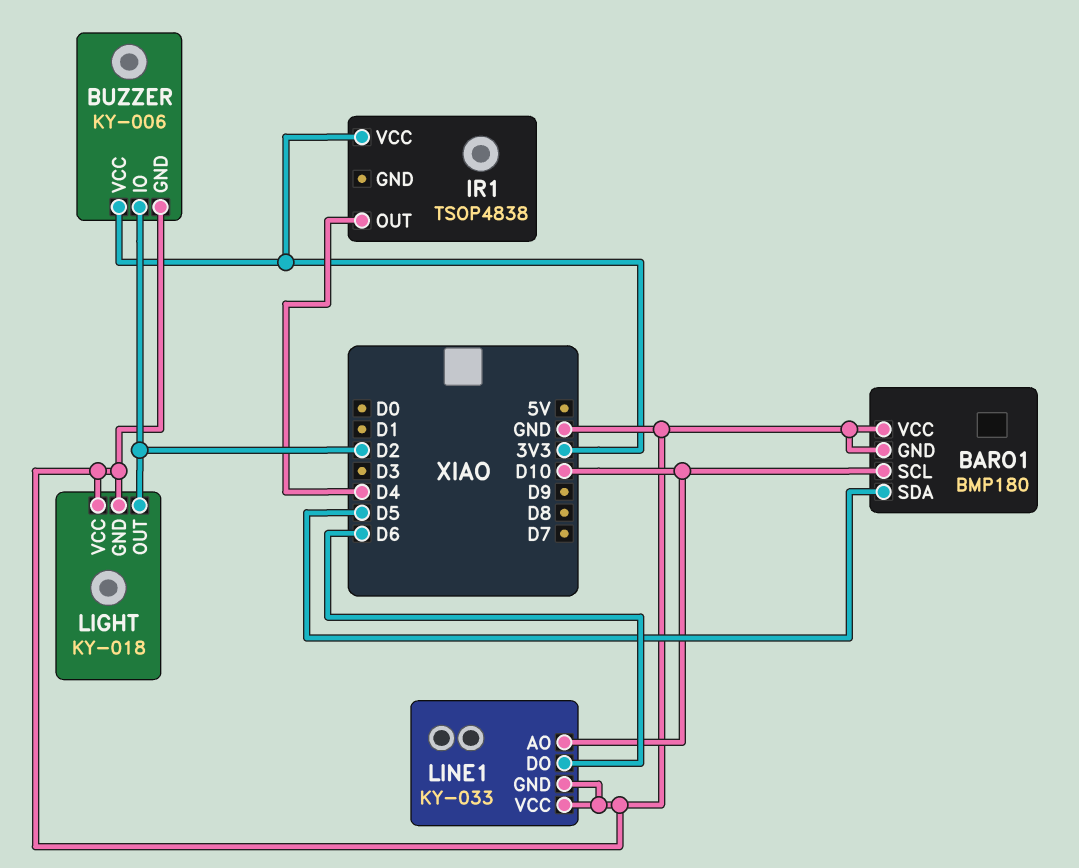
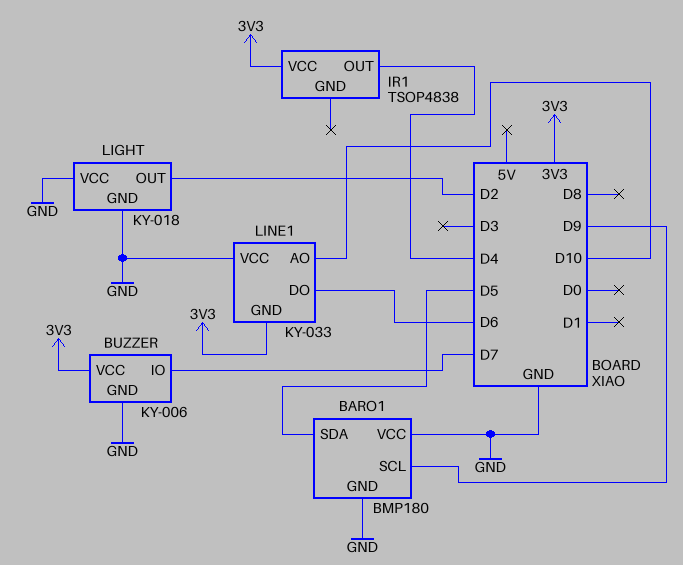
BARO1 pin SCL: D10 -> D9
BUZZER pin IO: D2 -> D7
LINE1 pin GND: GND -> 3V3

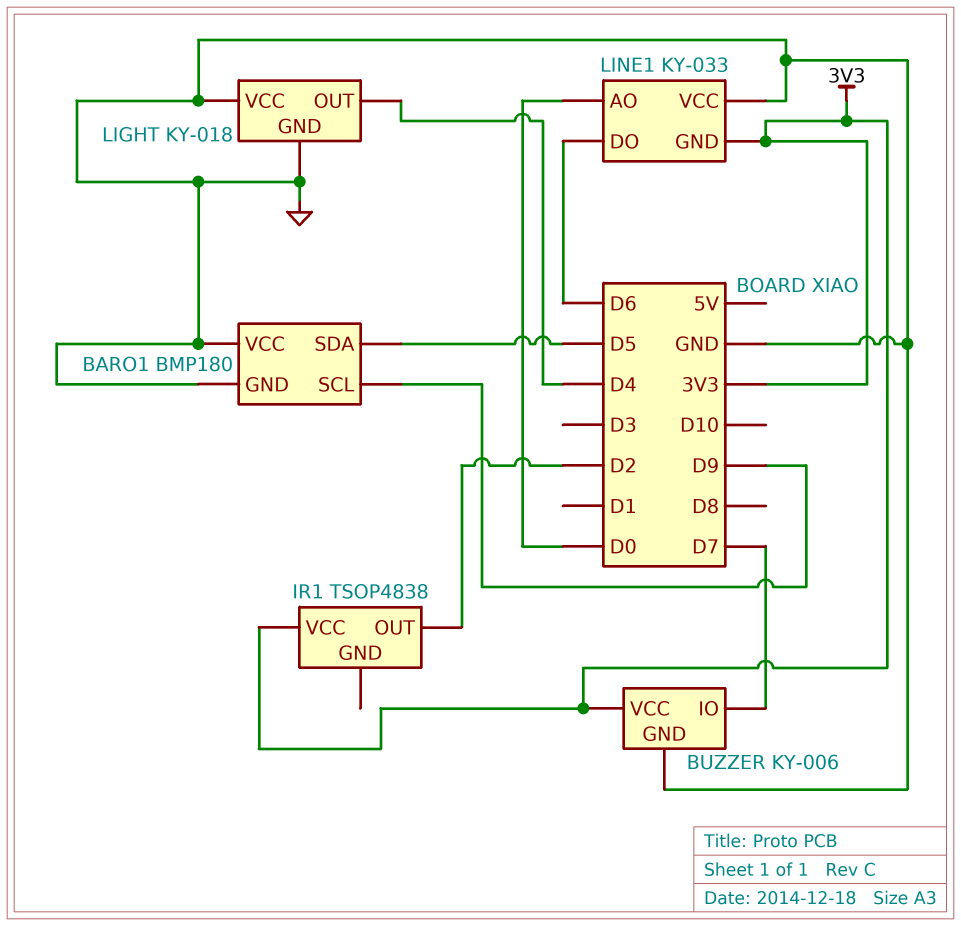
IR1 pin OUT: D4 -> D2
LIGHT pin OUT: D2 -> D4
LINE1 pin AO: D10 -> D0

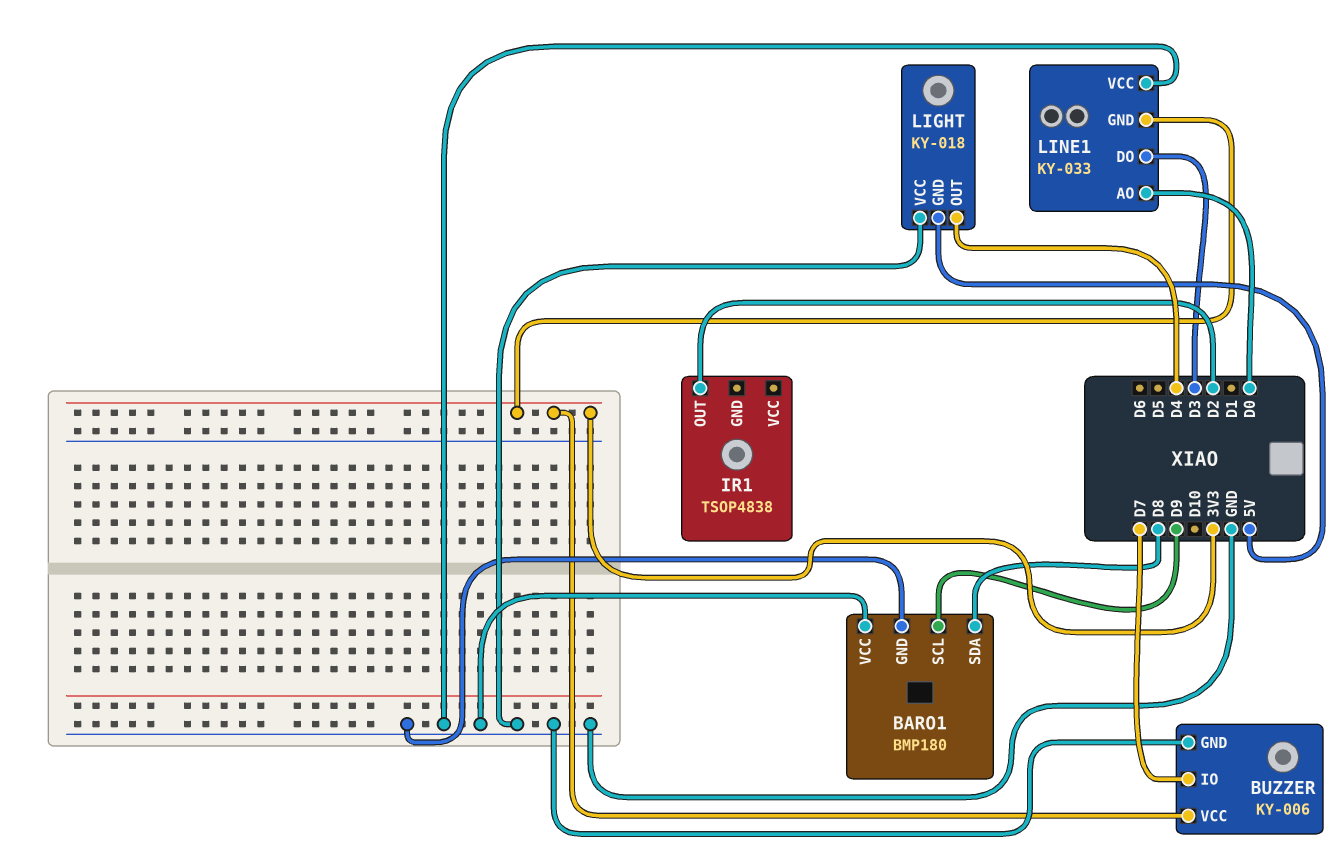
BARO1 pin SDA: D5 -> D8
IR1 pin VCC: 3V3 -> none
LIGHT pin GND: GND -> 5V
LINE1 pin DO: D6 -> D3

